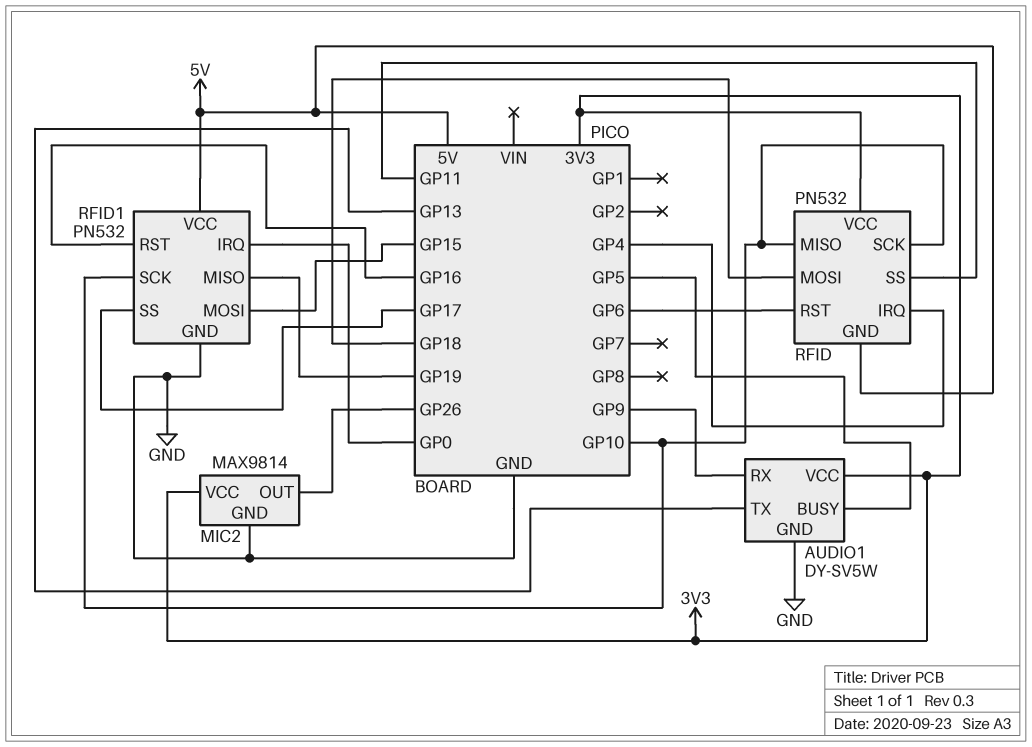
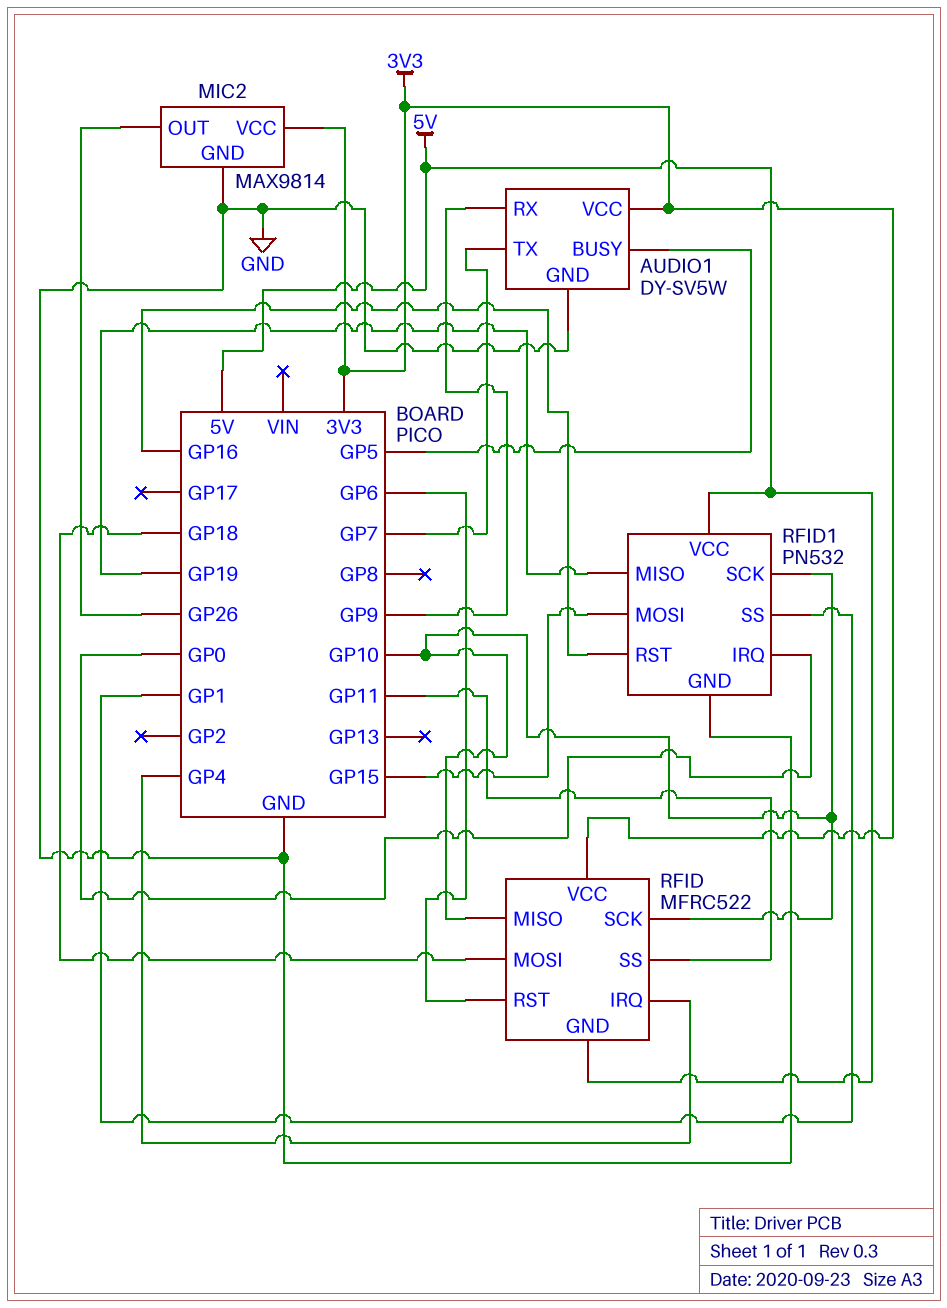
AUDIO1 pin TX: GP13 -> GP7
RFID: PN532 -> MFRC522
RFID1 pin SS: GP17 -> GP1

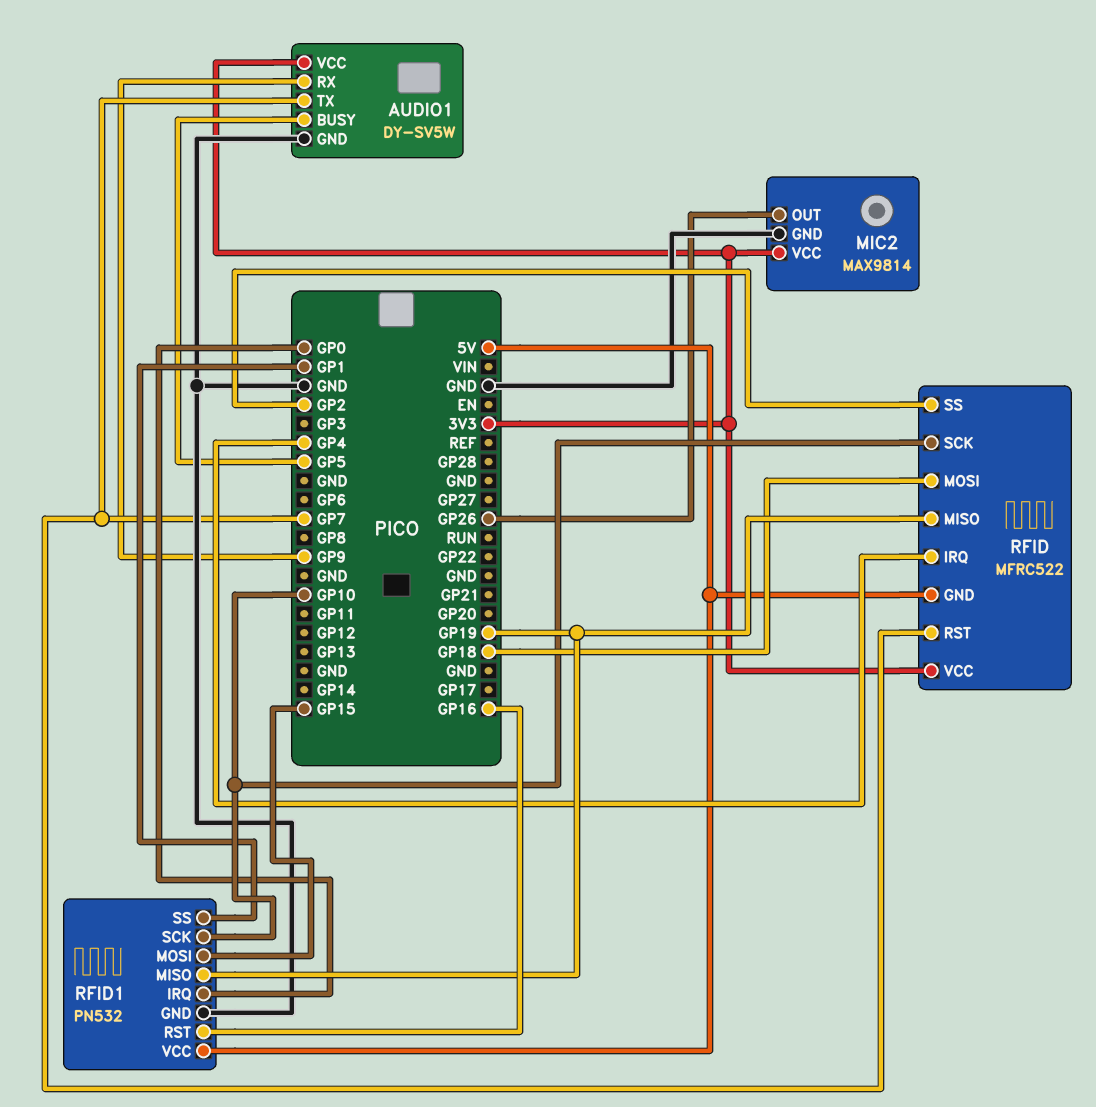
RFID pin MISO: GP10 -> GP19
RFID pin RST: GP6 -> GP7
RFID pin SS: GP11 -> GP2

